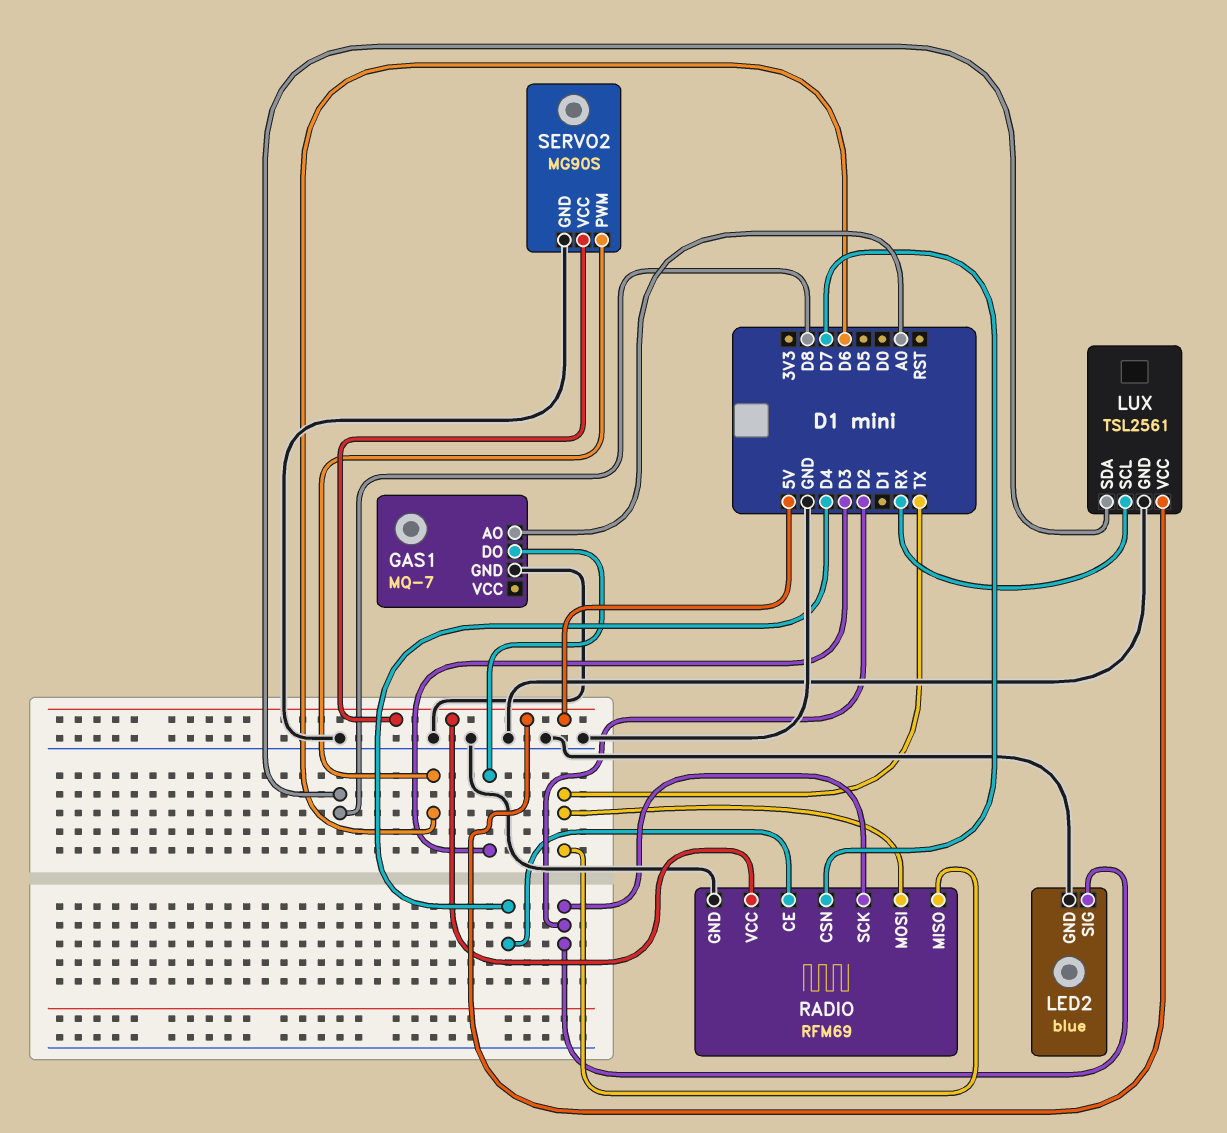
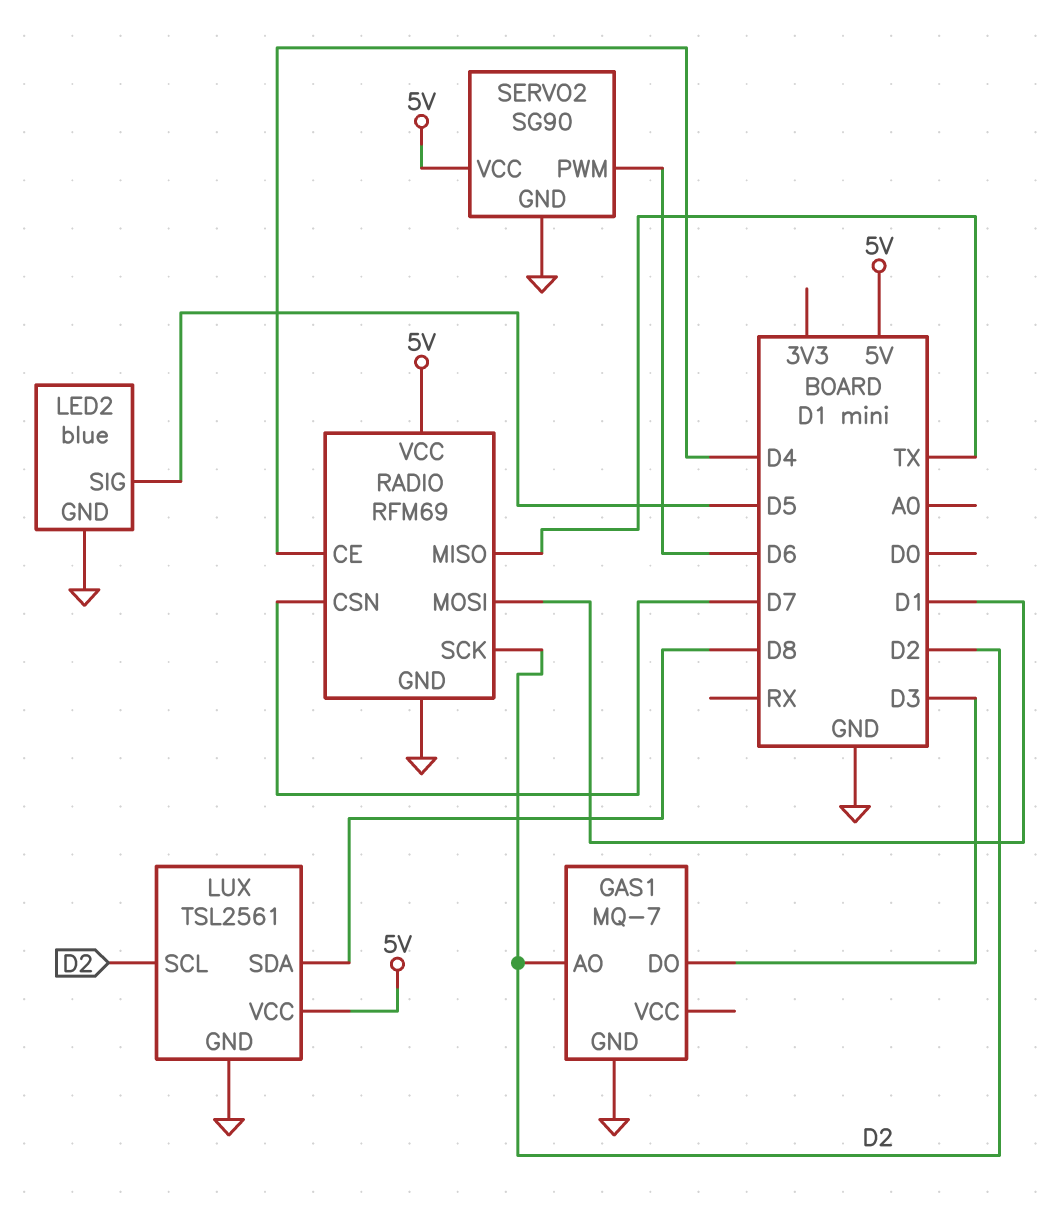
GAS1 pin AO: A0 -> D2
LED2 pin SIG: D2 -> D5
LUX pin SCL: RX -> D2
RADIO pin MOSI: TX -> D1
SERVO2: MG90S -> SG90

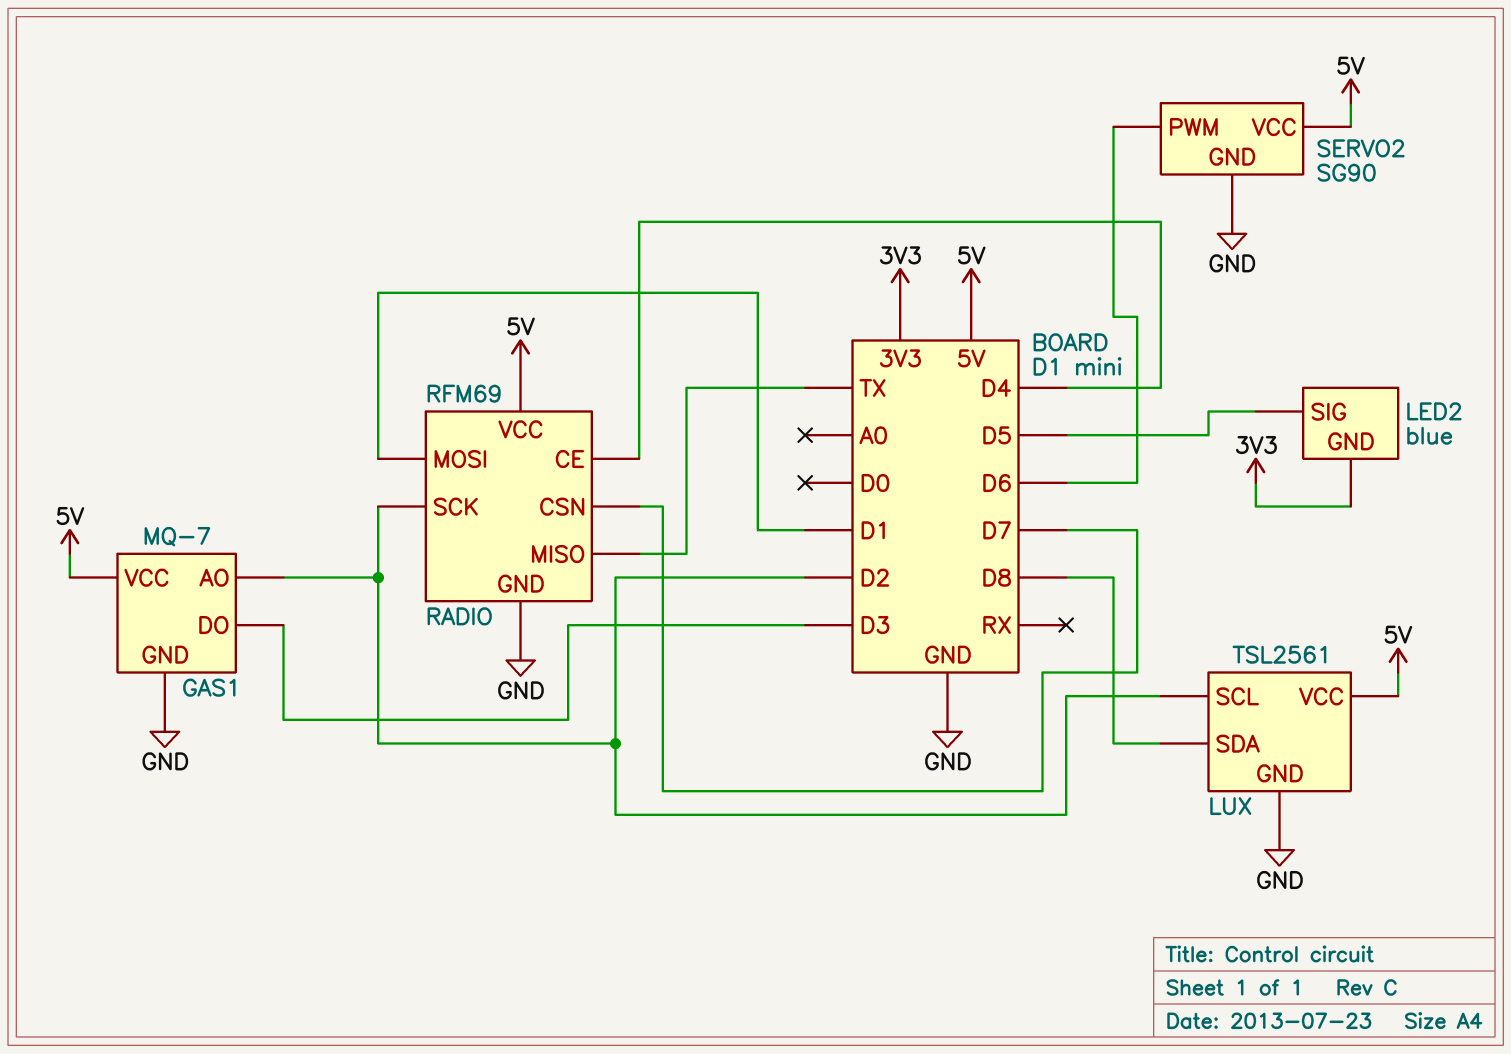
GAS1 pin VCC: none -> 5V
LED2 pin GND: GND -> 3V3

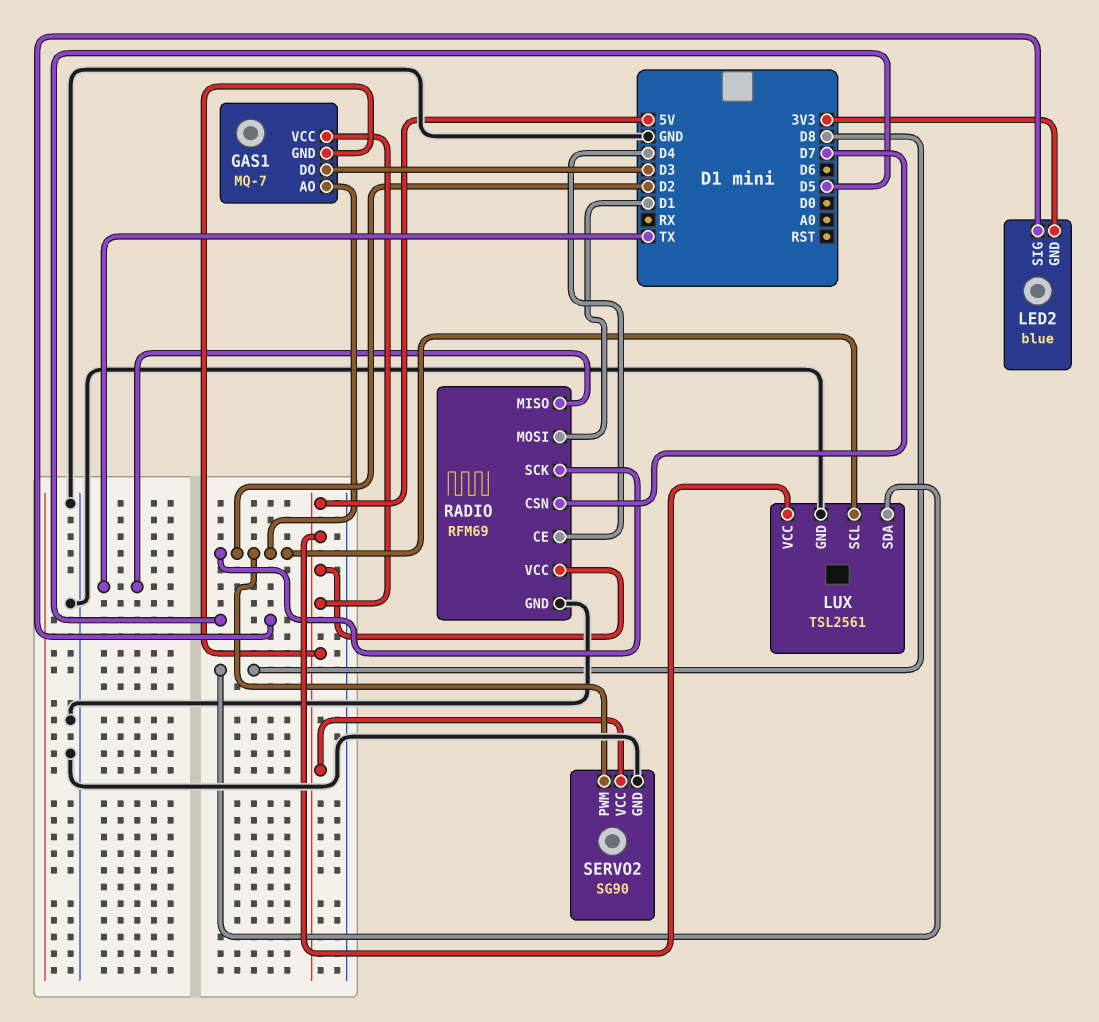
GAS1 pin GND: GND -> 5V
SERVO2 pin PWM: D6 -> D2

